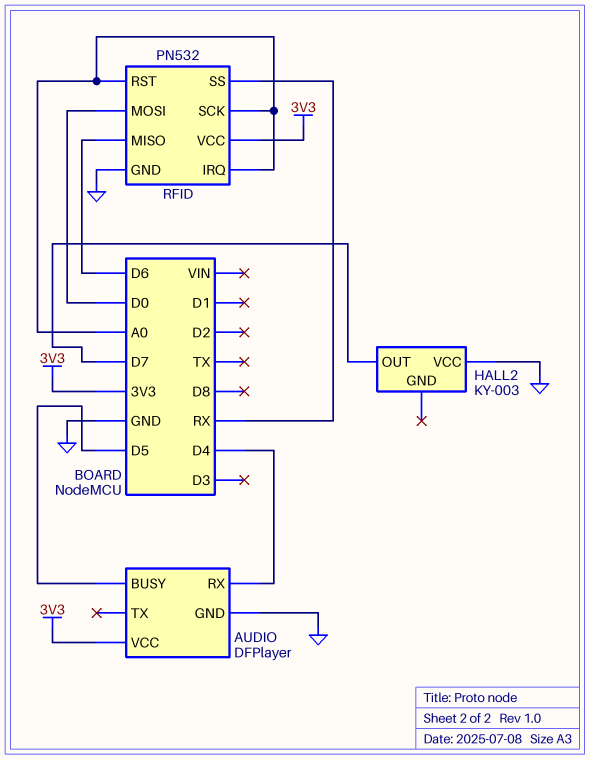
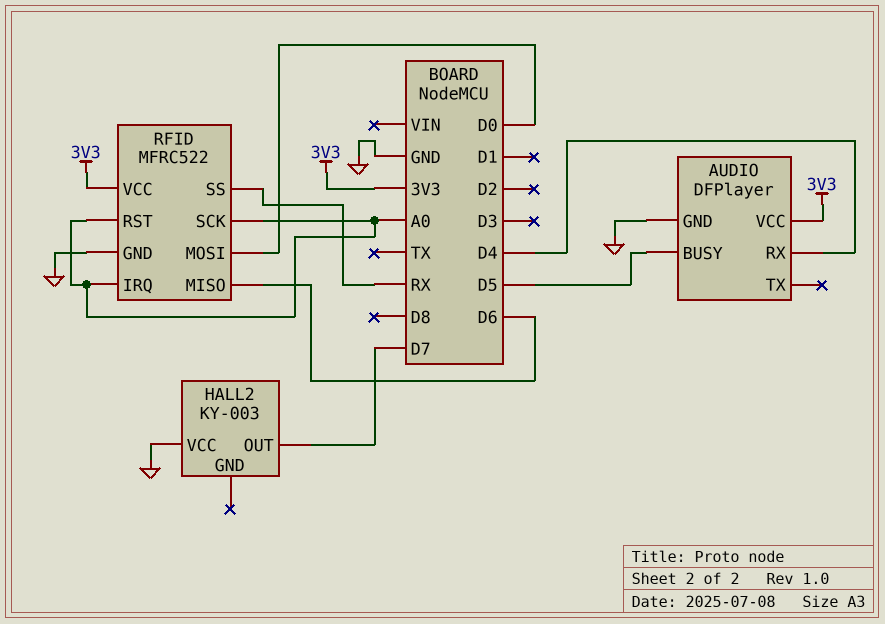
RFID: PN532 -> MFRC522

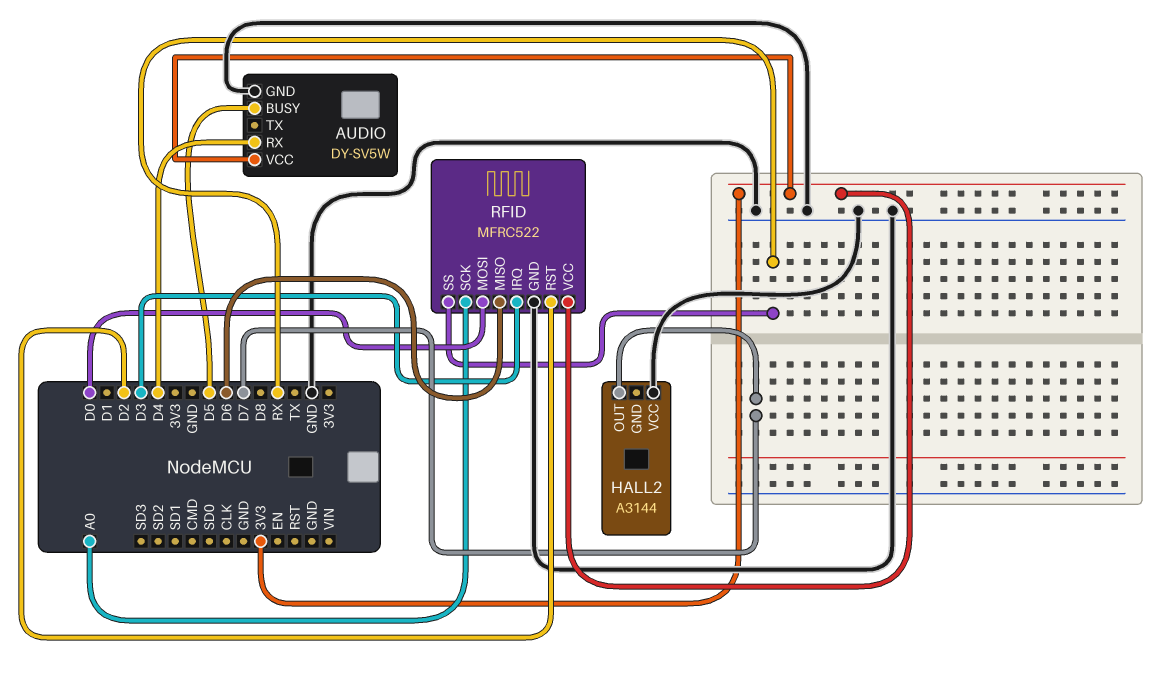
AUDIO: DFPlayer -> DY-SV5W
HALL2: KY-003 -> A3144
RFID pin IRQ: A0 -> D3
RFID pin RST: A0 -> D2

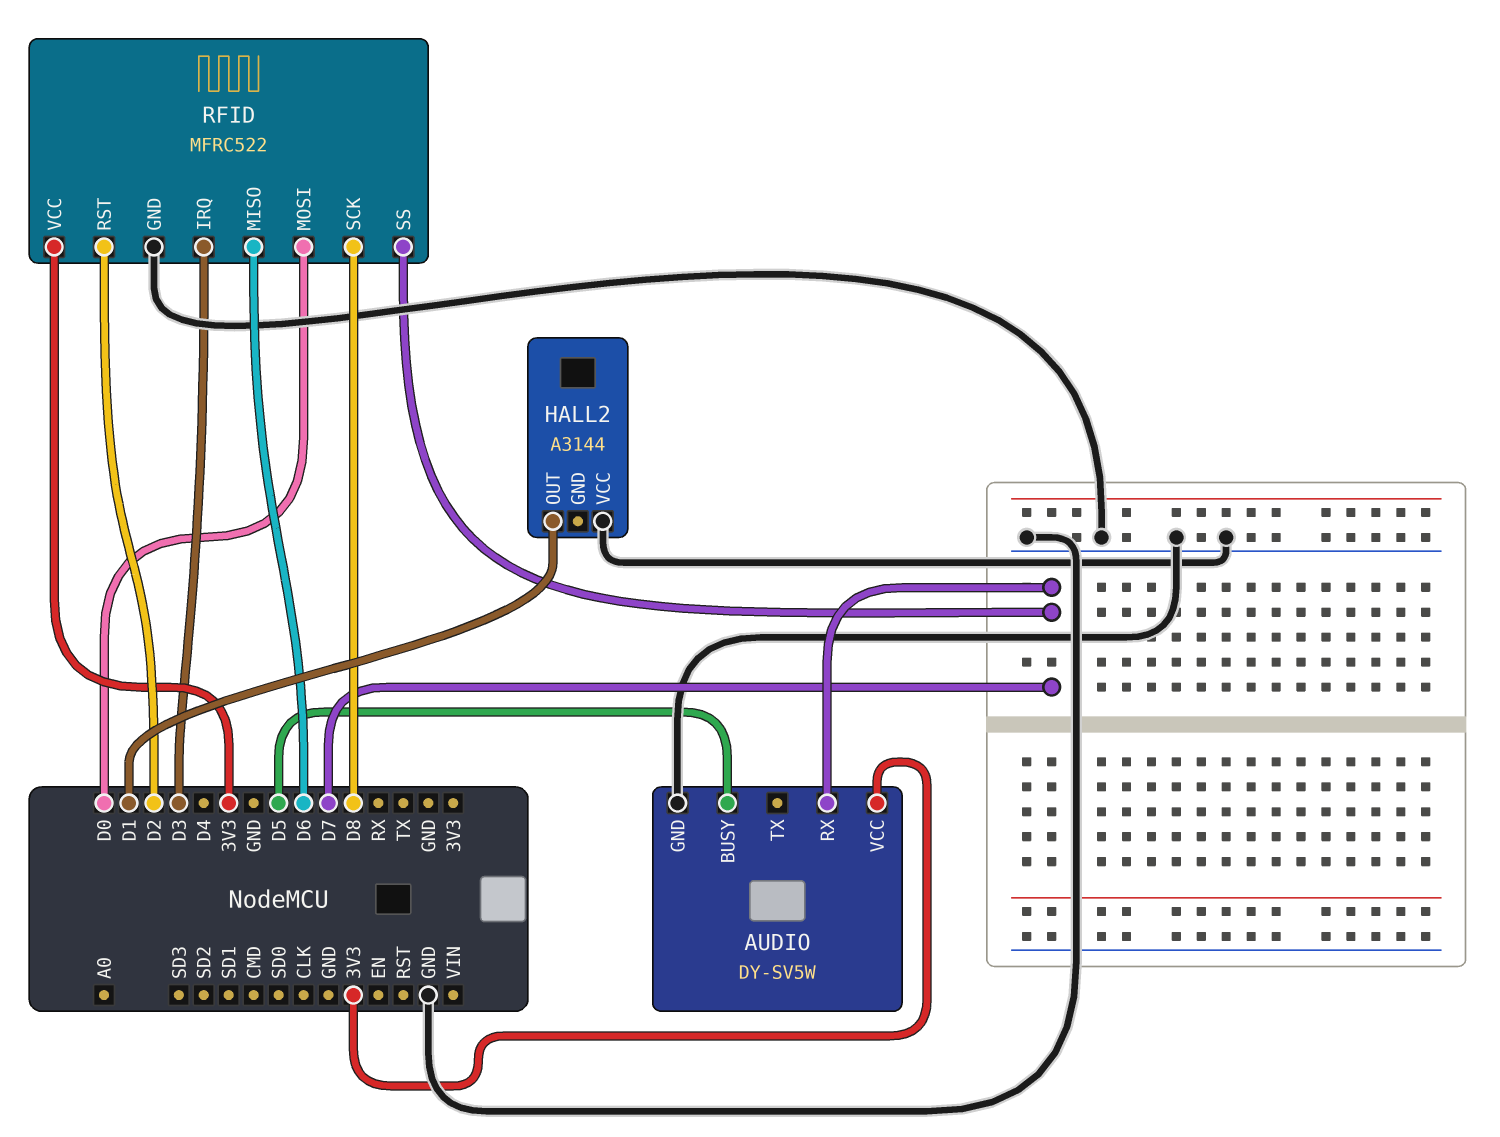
AUDIO pin RX: D4 -> D7
HALL2 pin OUT: D7 -> D1
RFID pin SCK: A0 -> D8
RFID pin SS: RX -> D7

